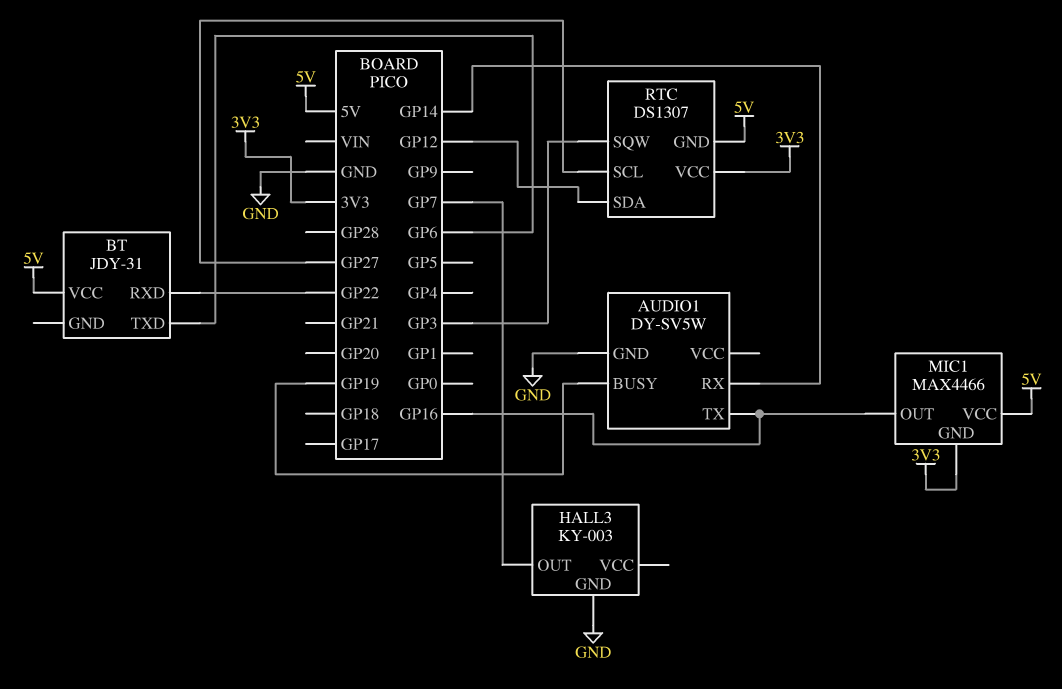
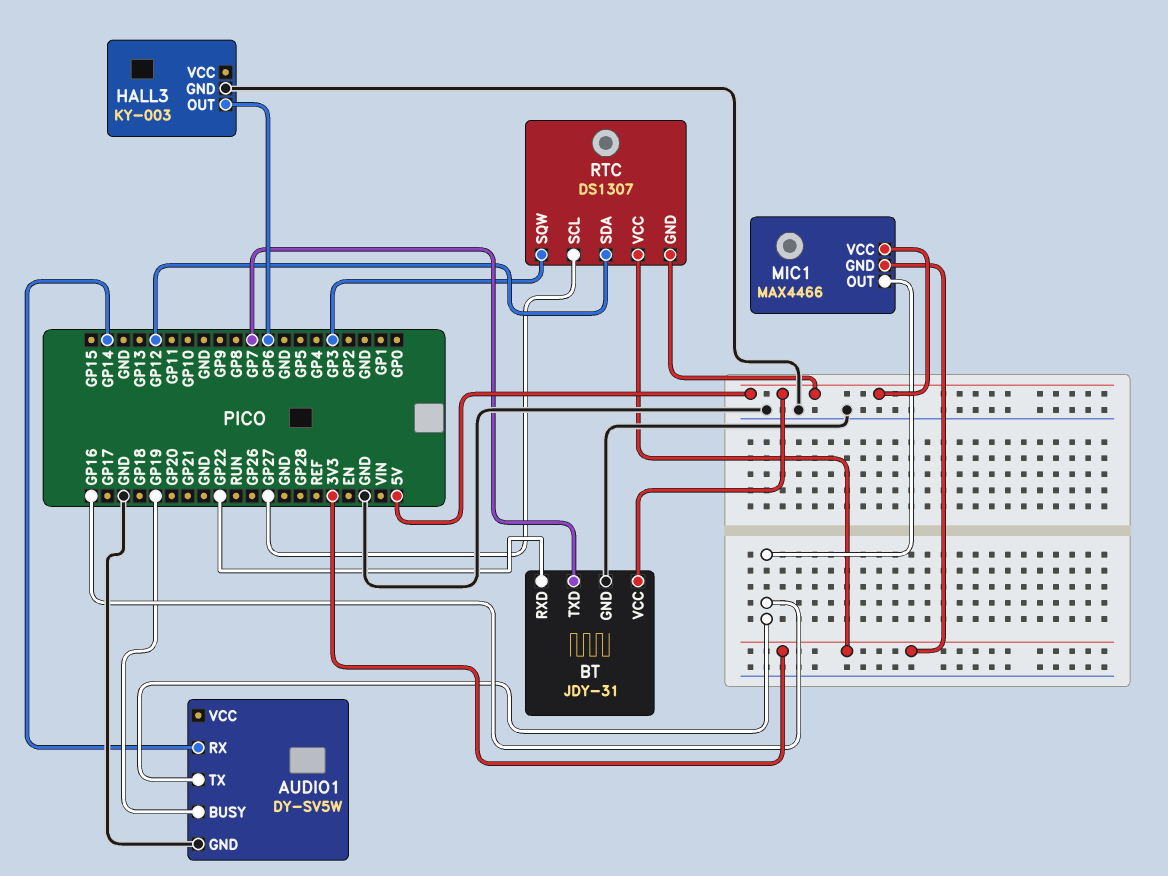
BT pin GND: none -> GND
BT pin TXD: GP6 -> GP7
HALL3 pin OUT: GP7 -> GP6

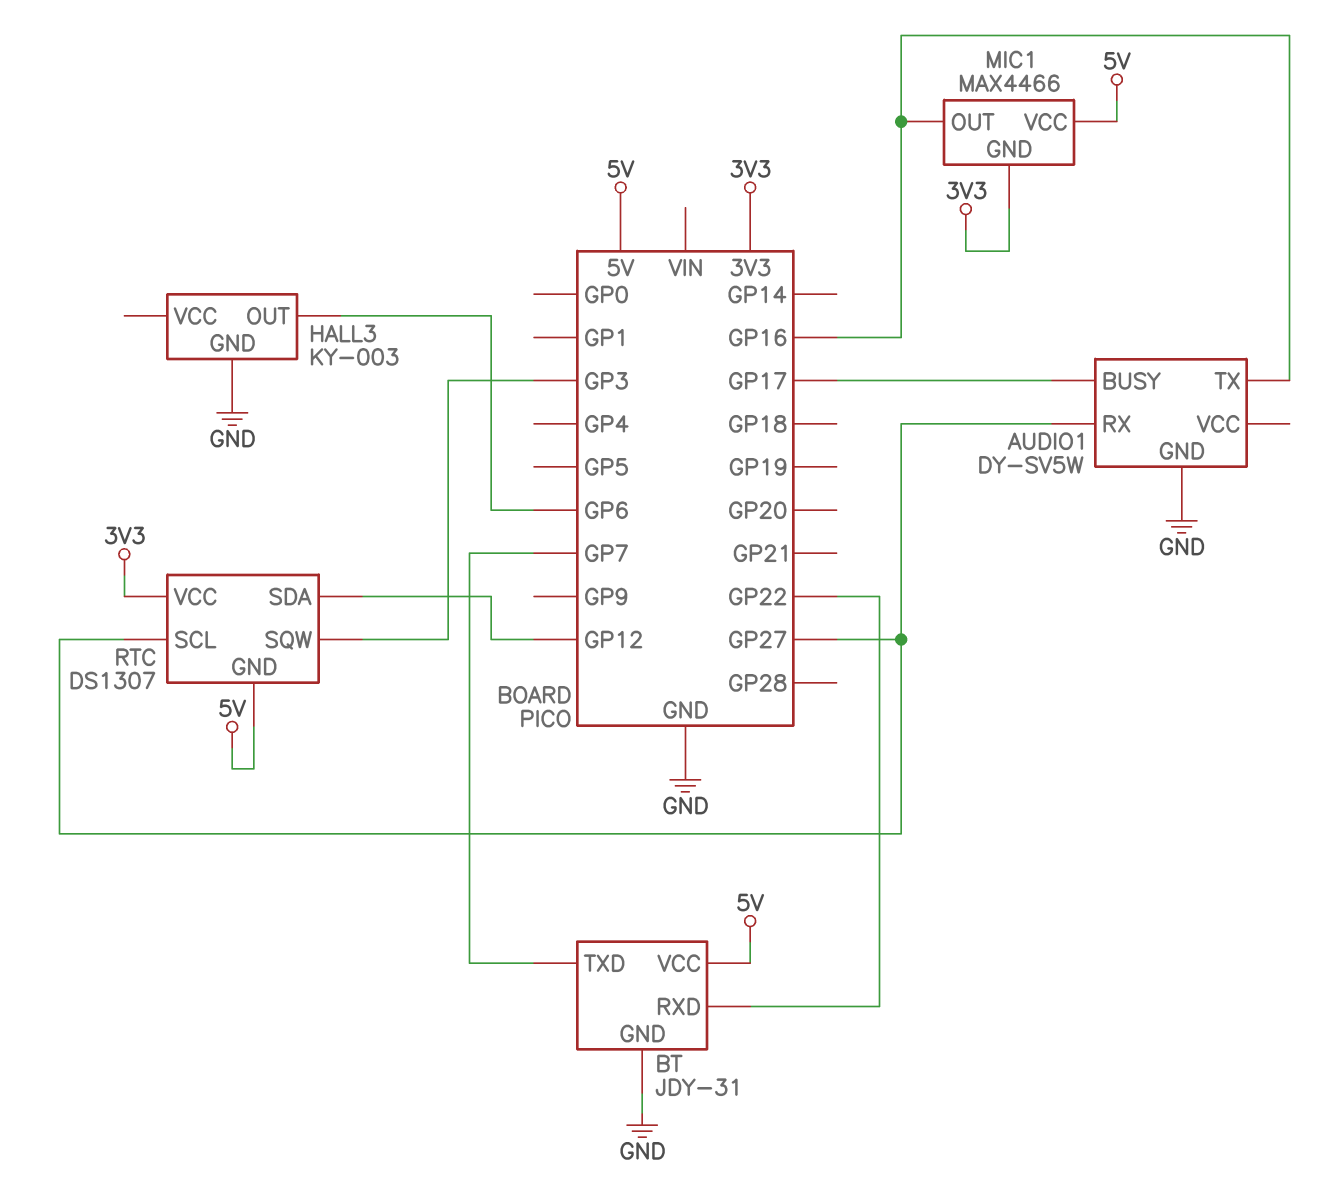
AUDIO1 pin BUSY: GP19 -> GP17
AUDIO1 pin RX: GP14 -> GP27

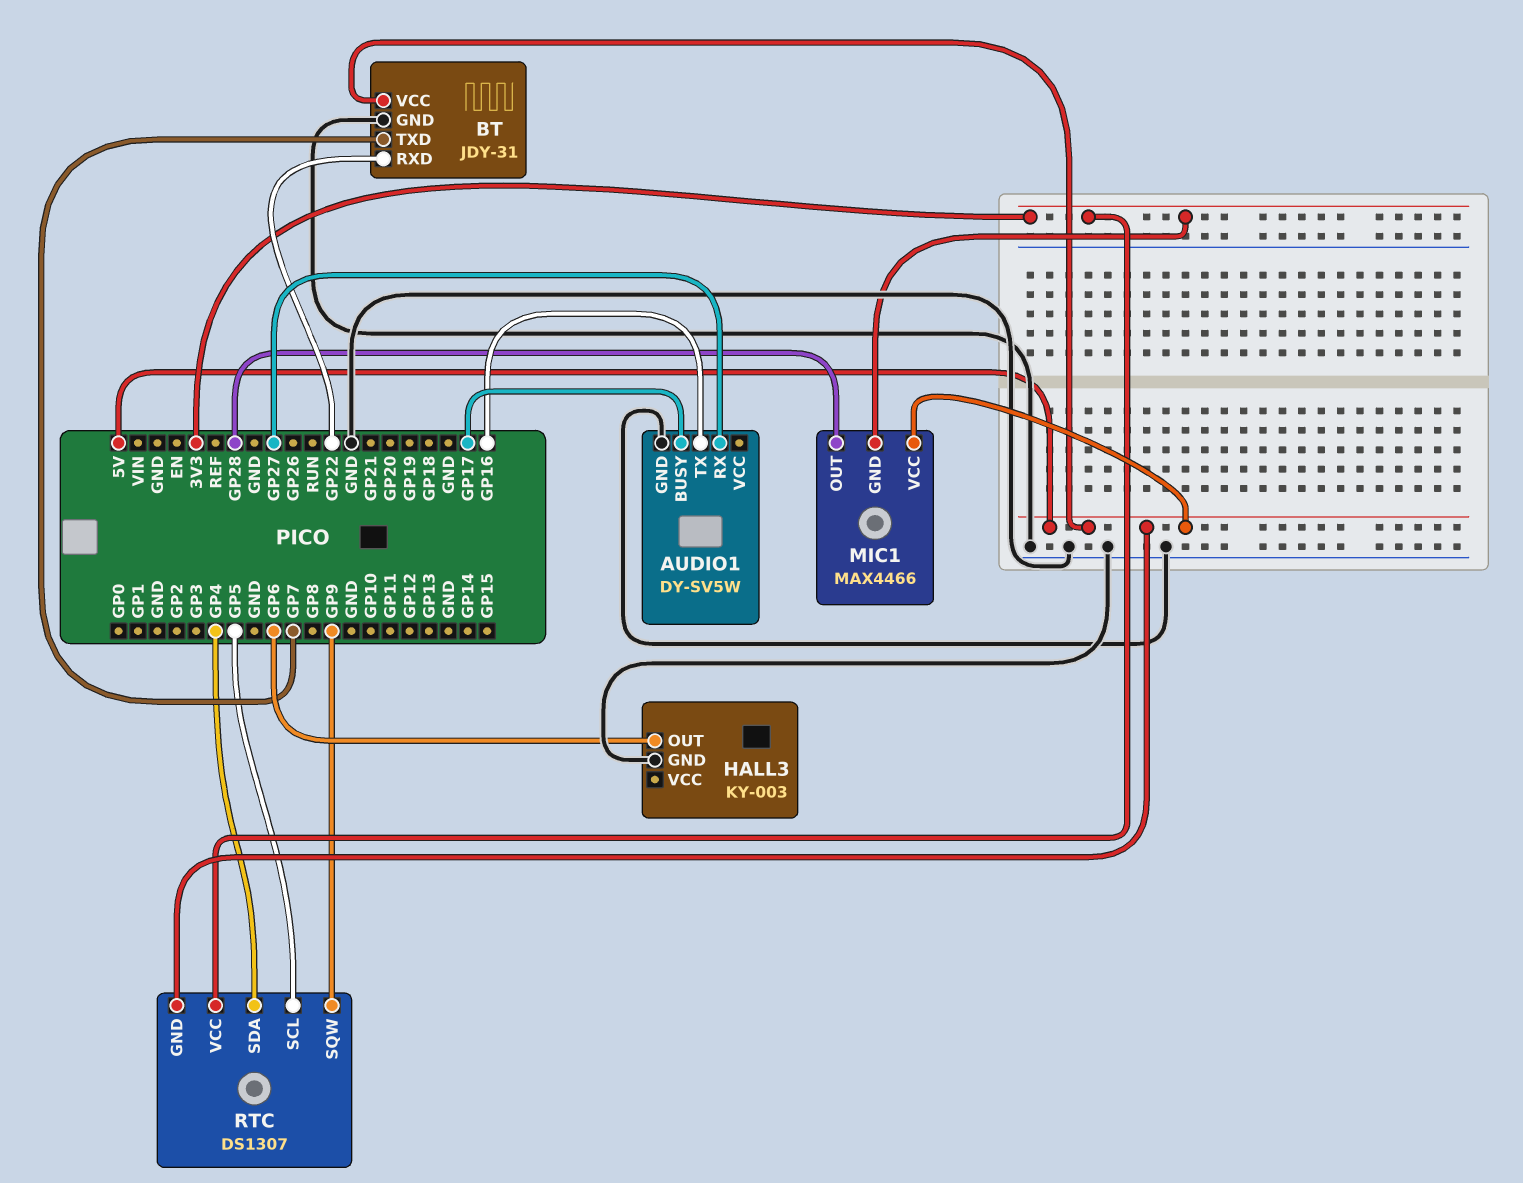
MIC1 pin OUT: GP16 -> GP28
RTC pin SCL: GP27 -> GP5
RTC pin SDA: GP12 -> GP4
RTC pin SQW: GP3 -> GP9

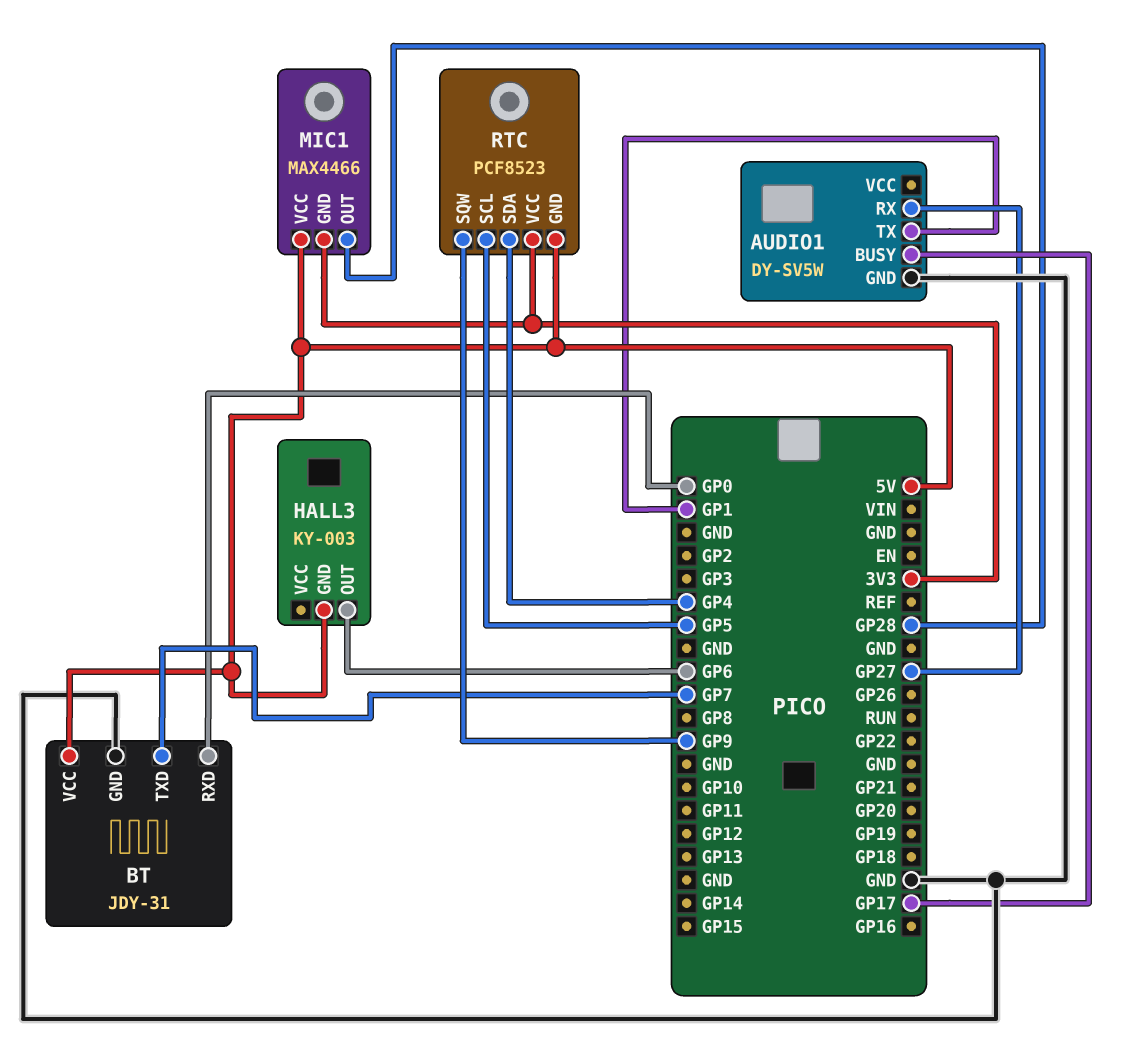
AUDIO1 pin TX: GP16 -> GP1
BT pin RXD: GP22 -> GP0
HALL3 pin GND: GND -> 5V
RTC: DS1307 -> PCF8523

